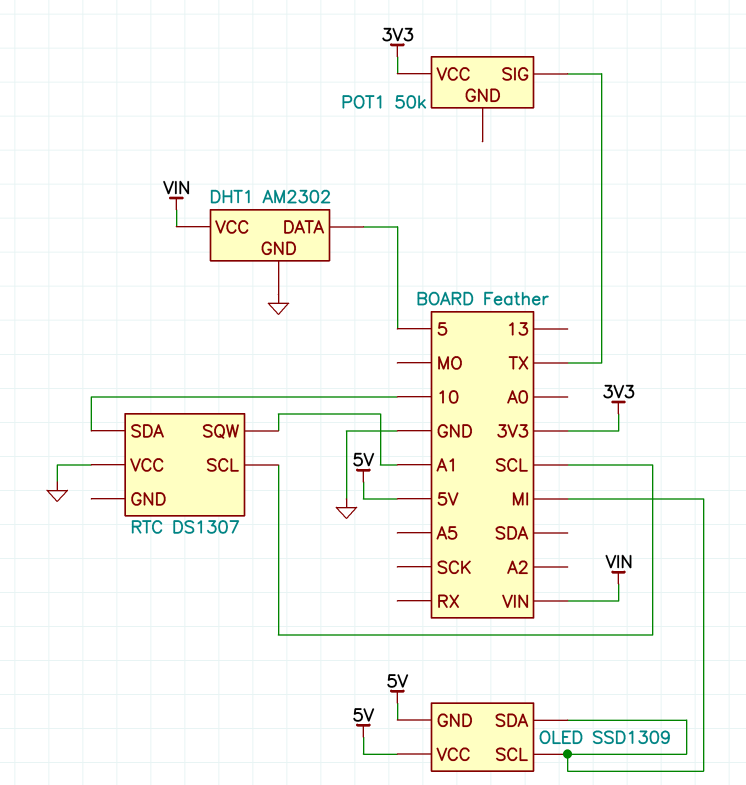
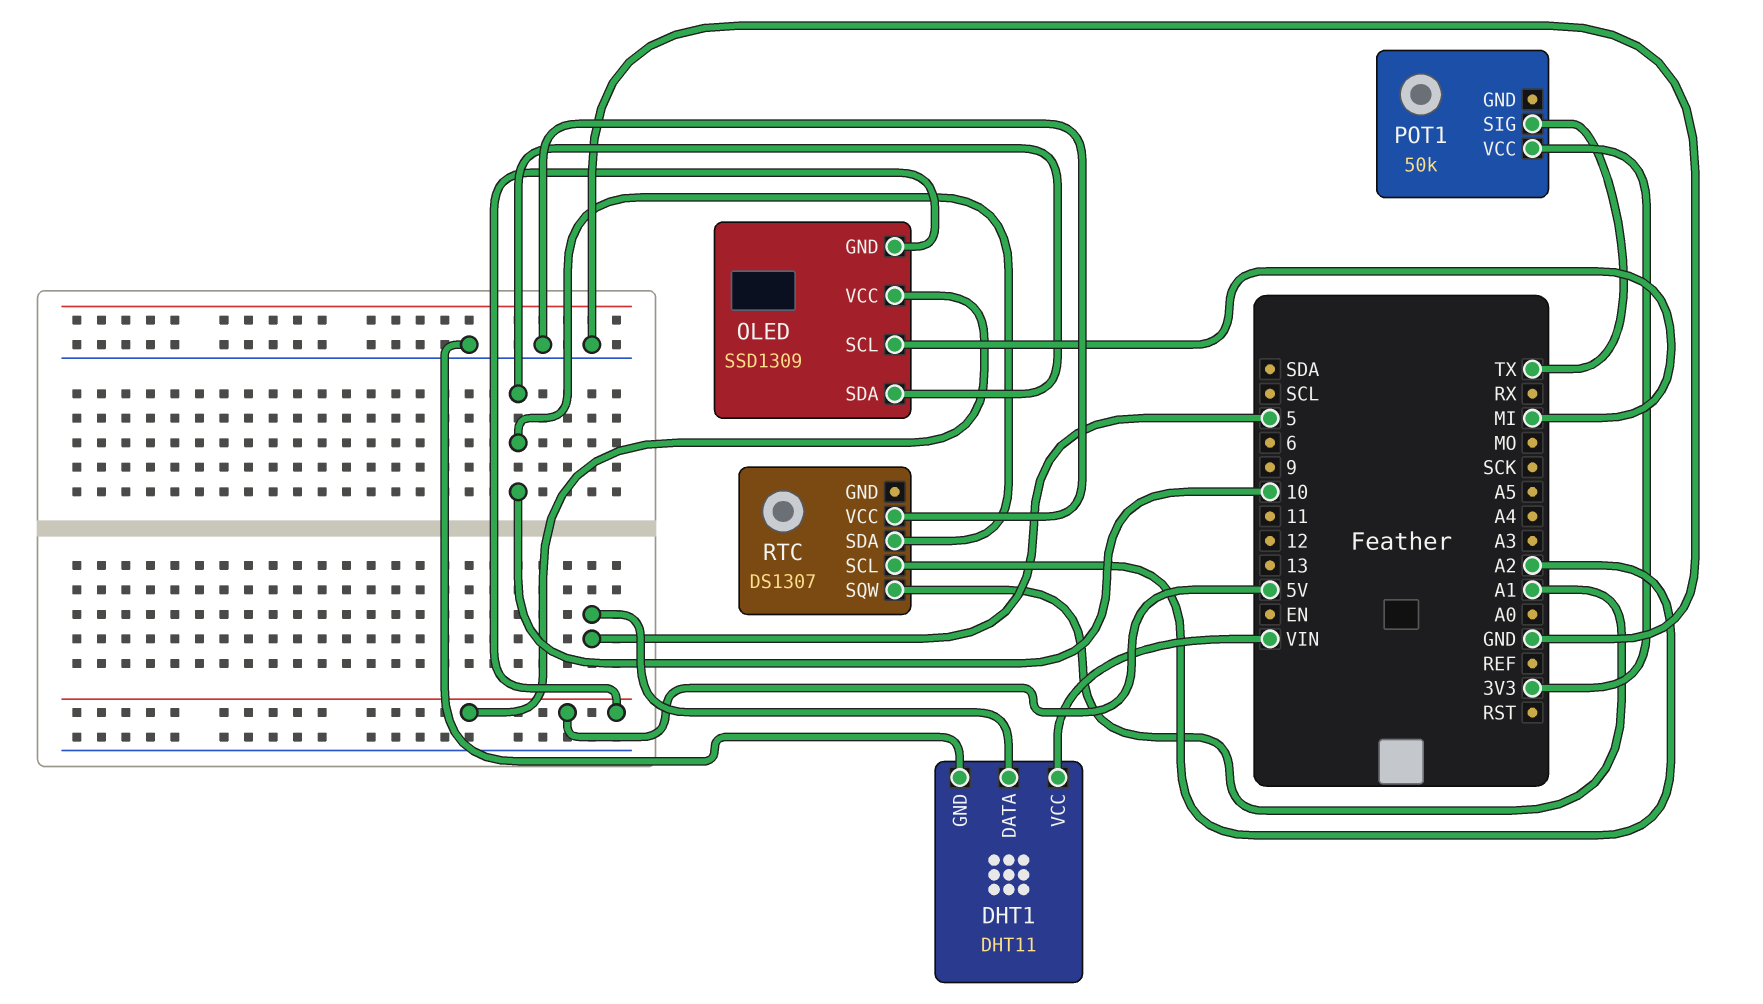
DHT1: AM2302 -> DHT11
OLED pin SDA: MI -> 10
RTC pin SCL: SCL -> A2

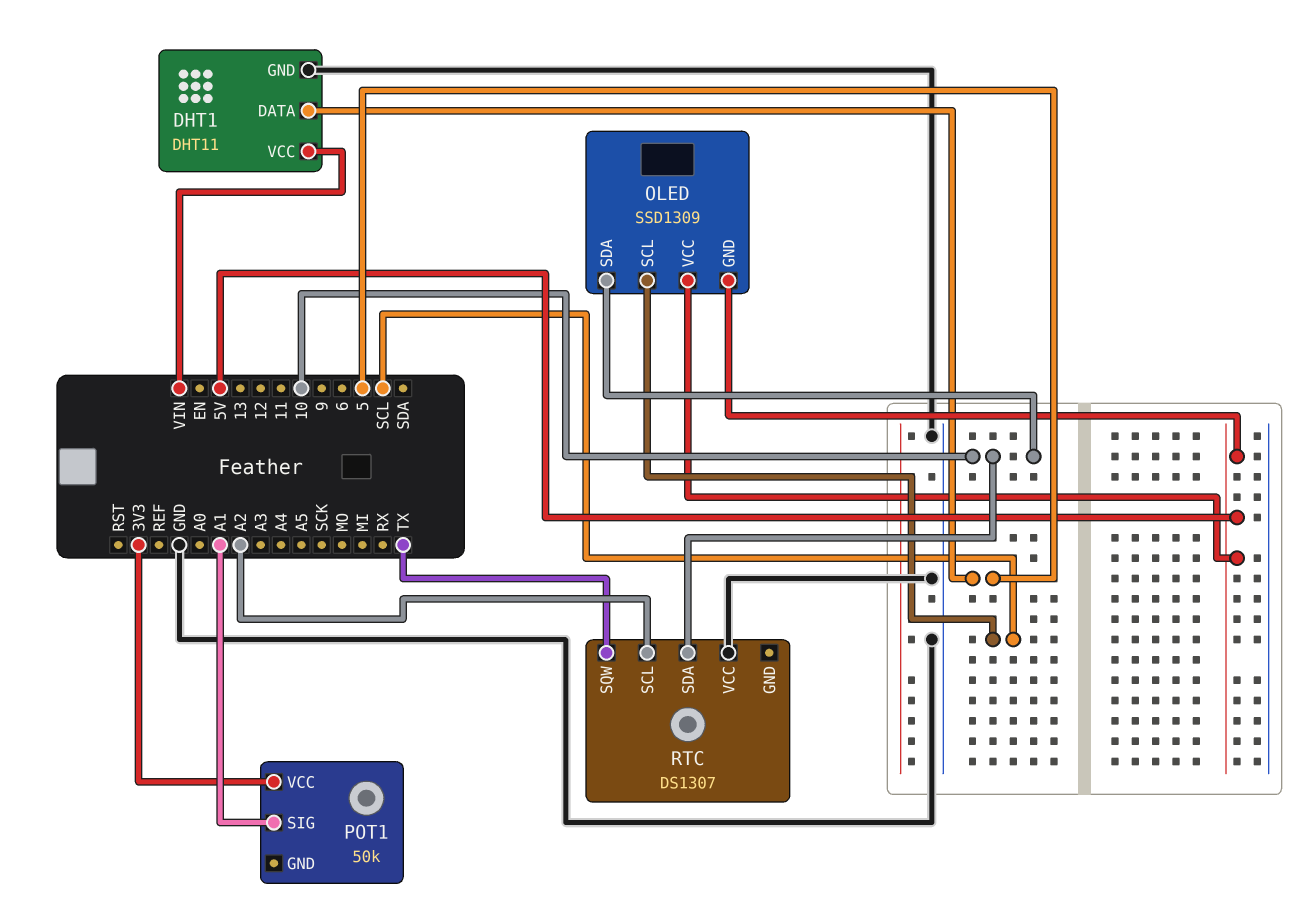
OLED pin SCL: MI -> SCL
POT1 pin SIG: TX -> A1
RTC pin SQW: A1 -> TX

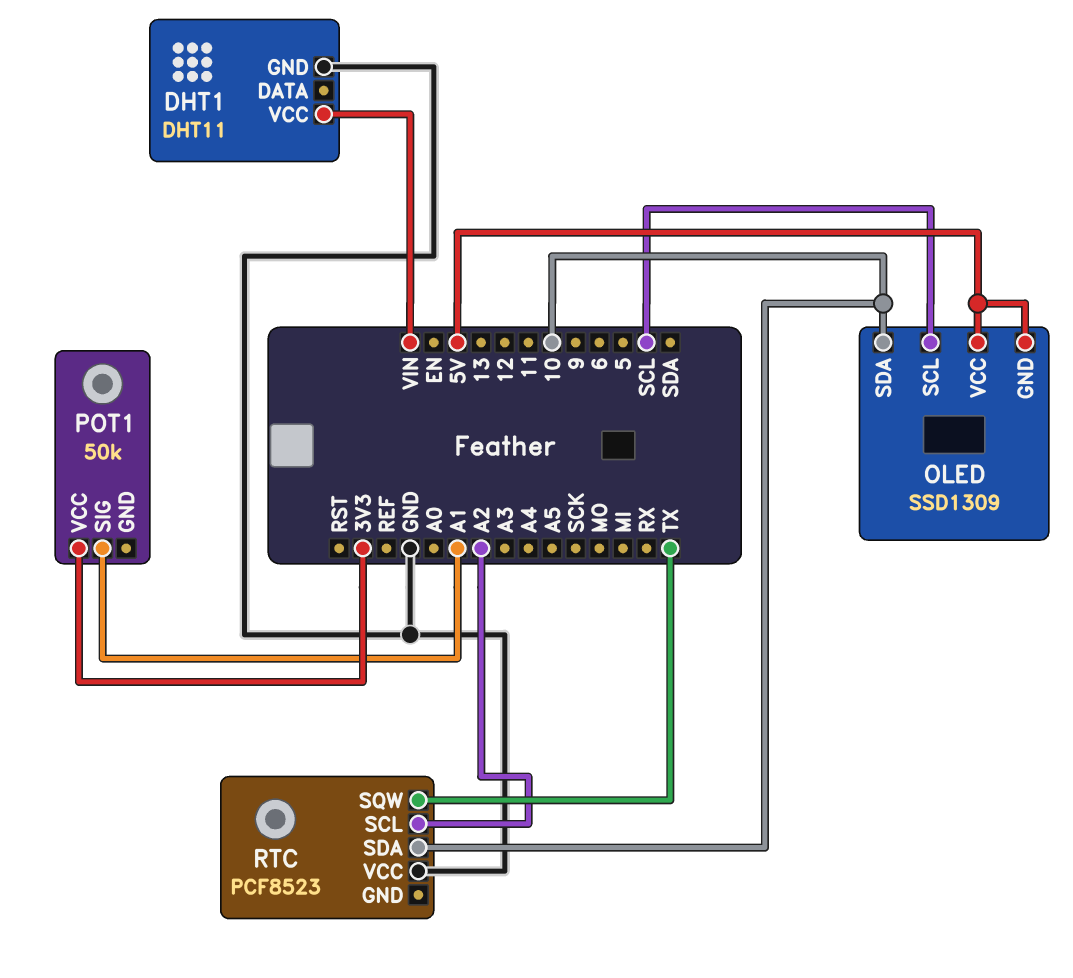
DHT1 pin DATA: 5 -> none
RTC: DS1307 -> PCF8523

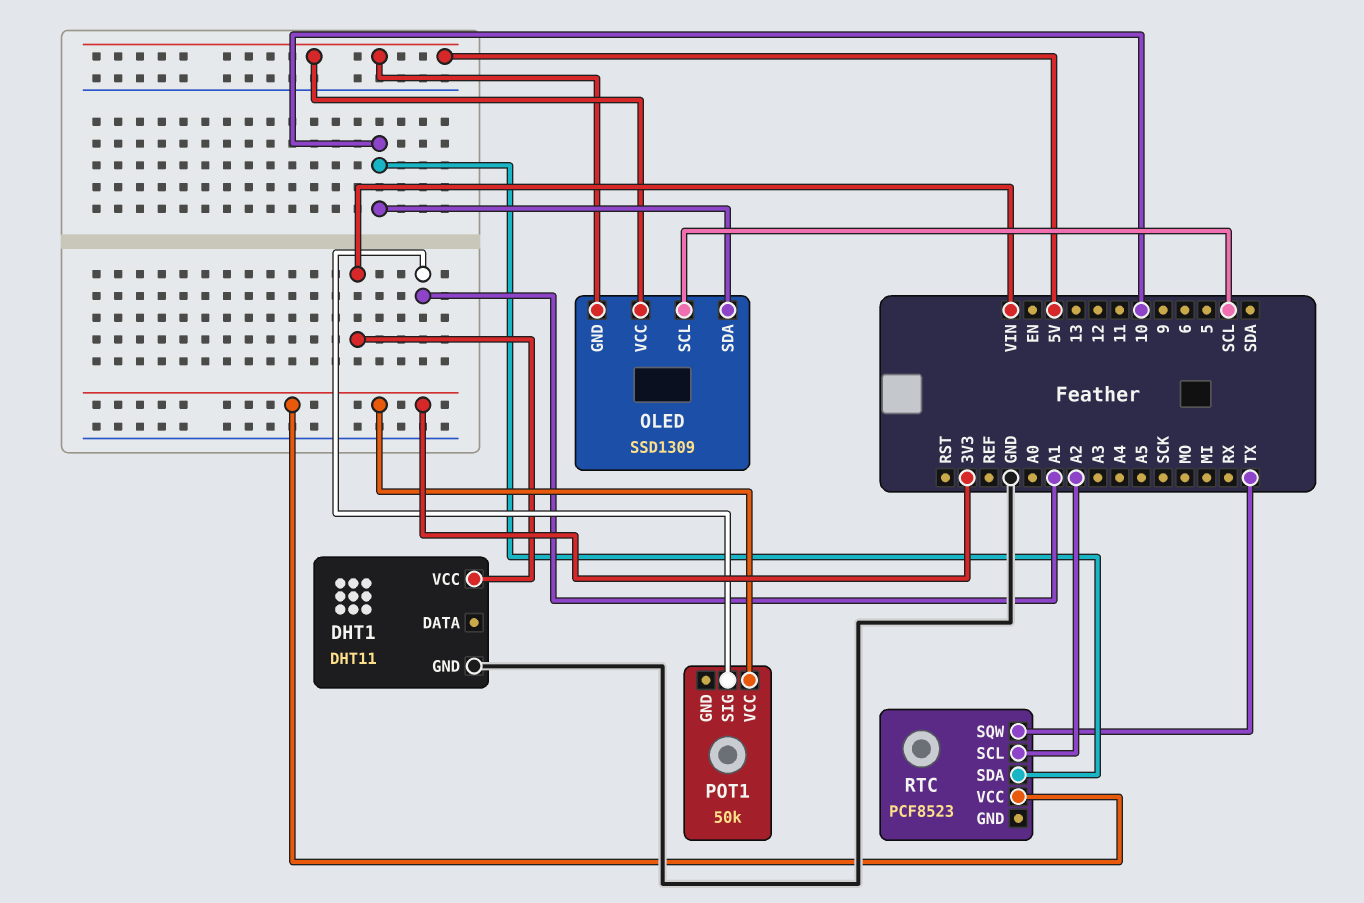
RTC pin VCC: GND -> 3V3

